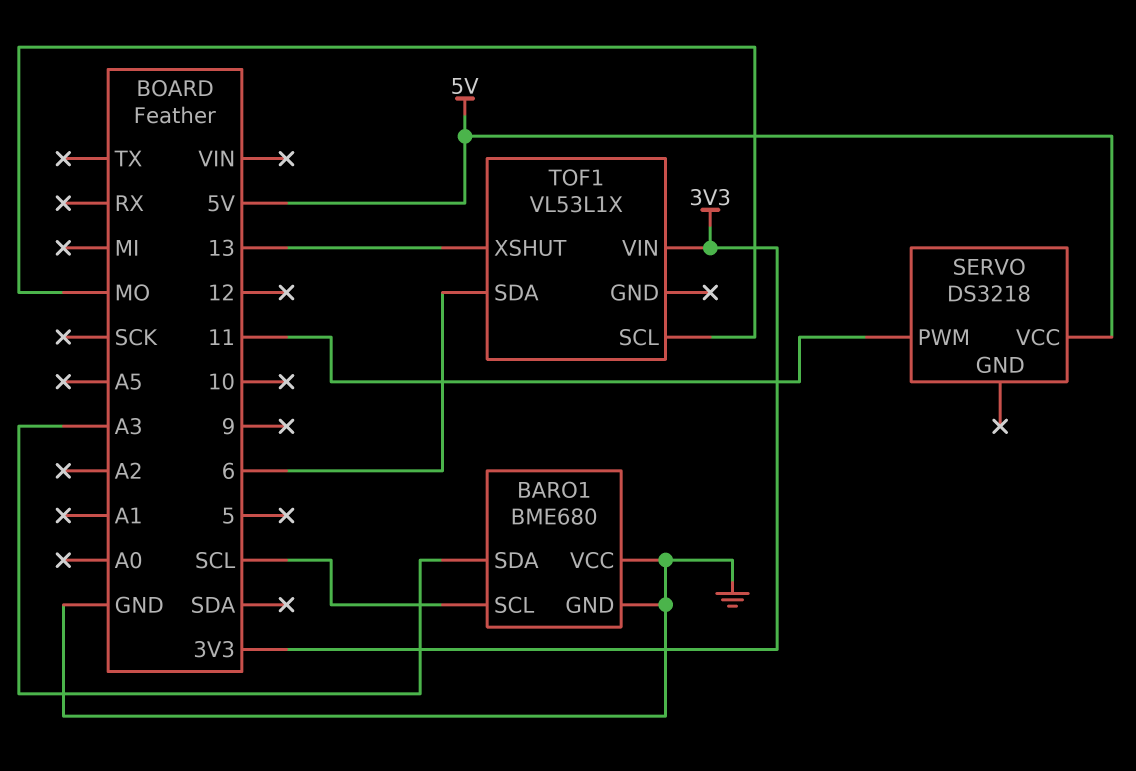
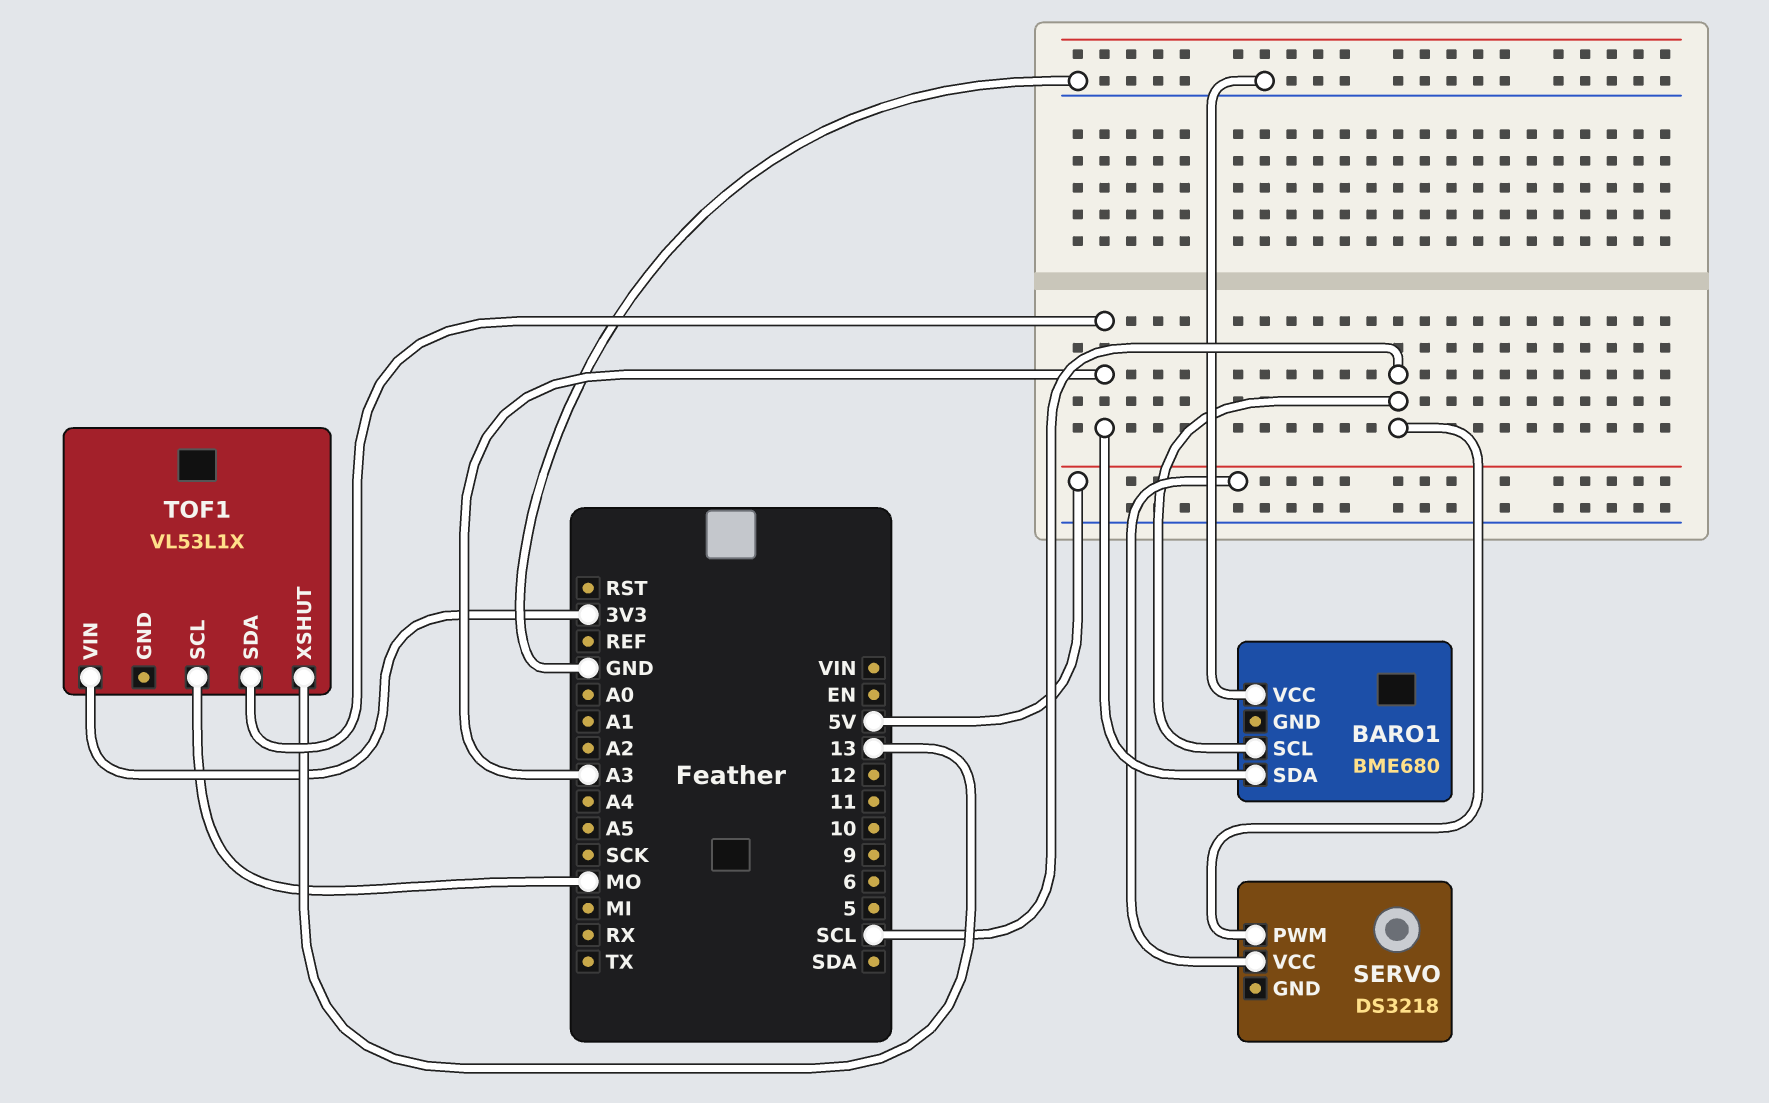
BARO1 pin GND: GND -> none
SERVO pin PWM: 11 -> SCL
TOF1 pin SDA: 6 -> A3

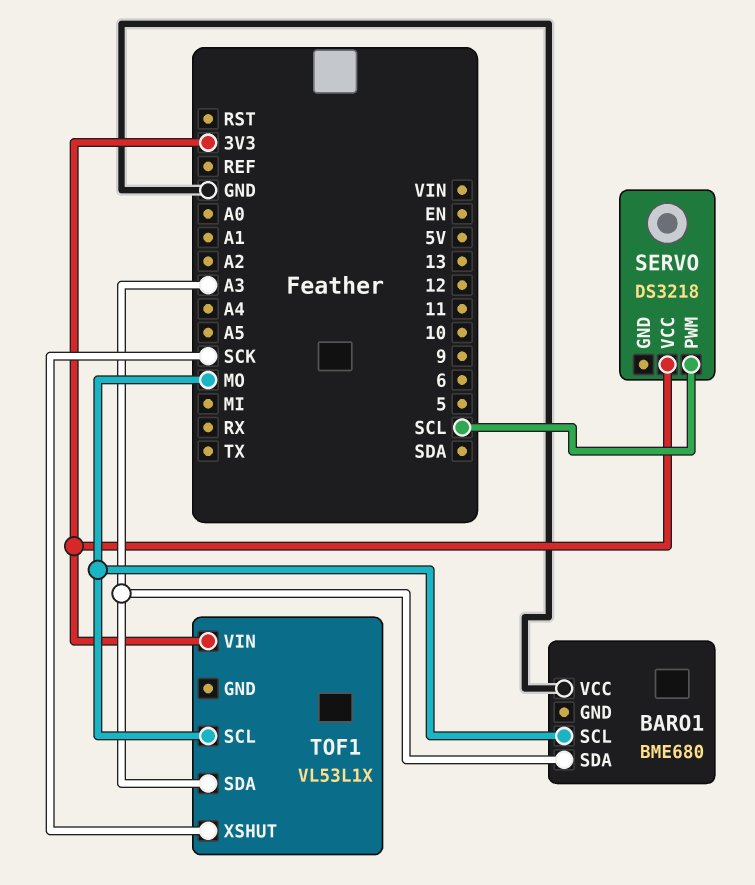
BARO1 pin SCL: SCL -> MO
SERVO pin VCC: 5V -> 3V3
TOF1 pin XSHUT: 13 -> SCK

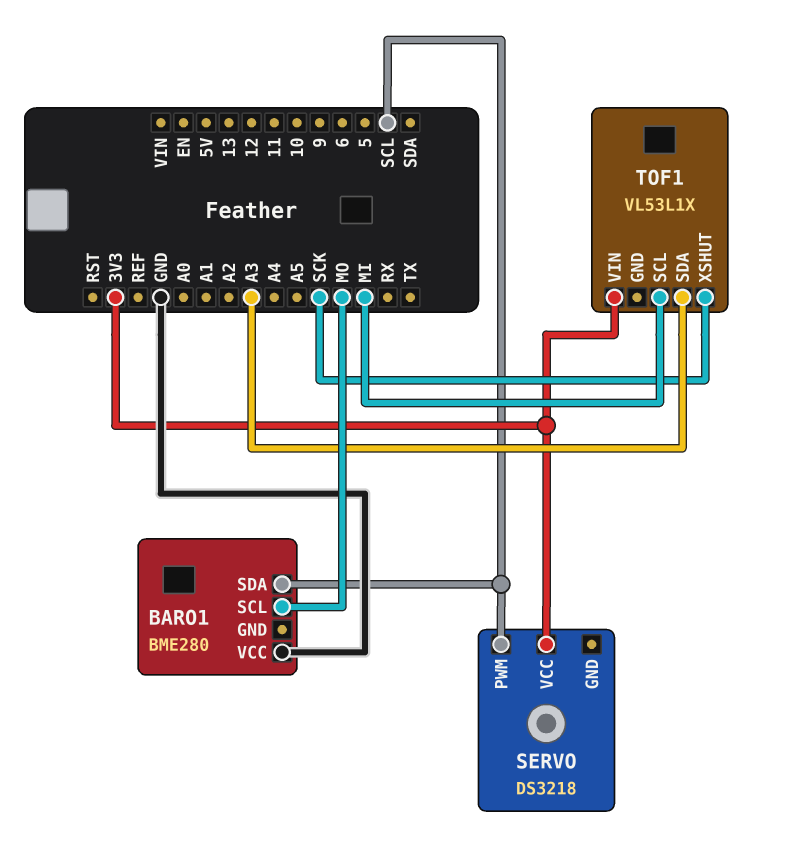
BARO1: BME680 -> BME280
BARO1 pin SDA: A3 -> SCL
TOF1 pin SCL: MO -> MI

